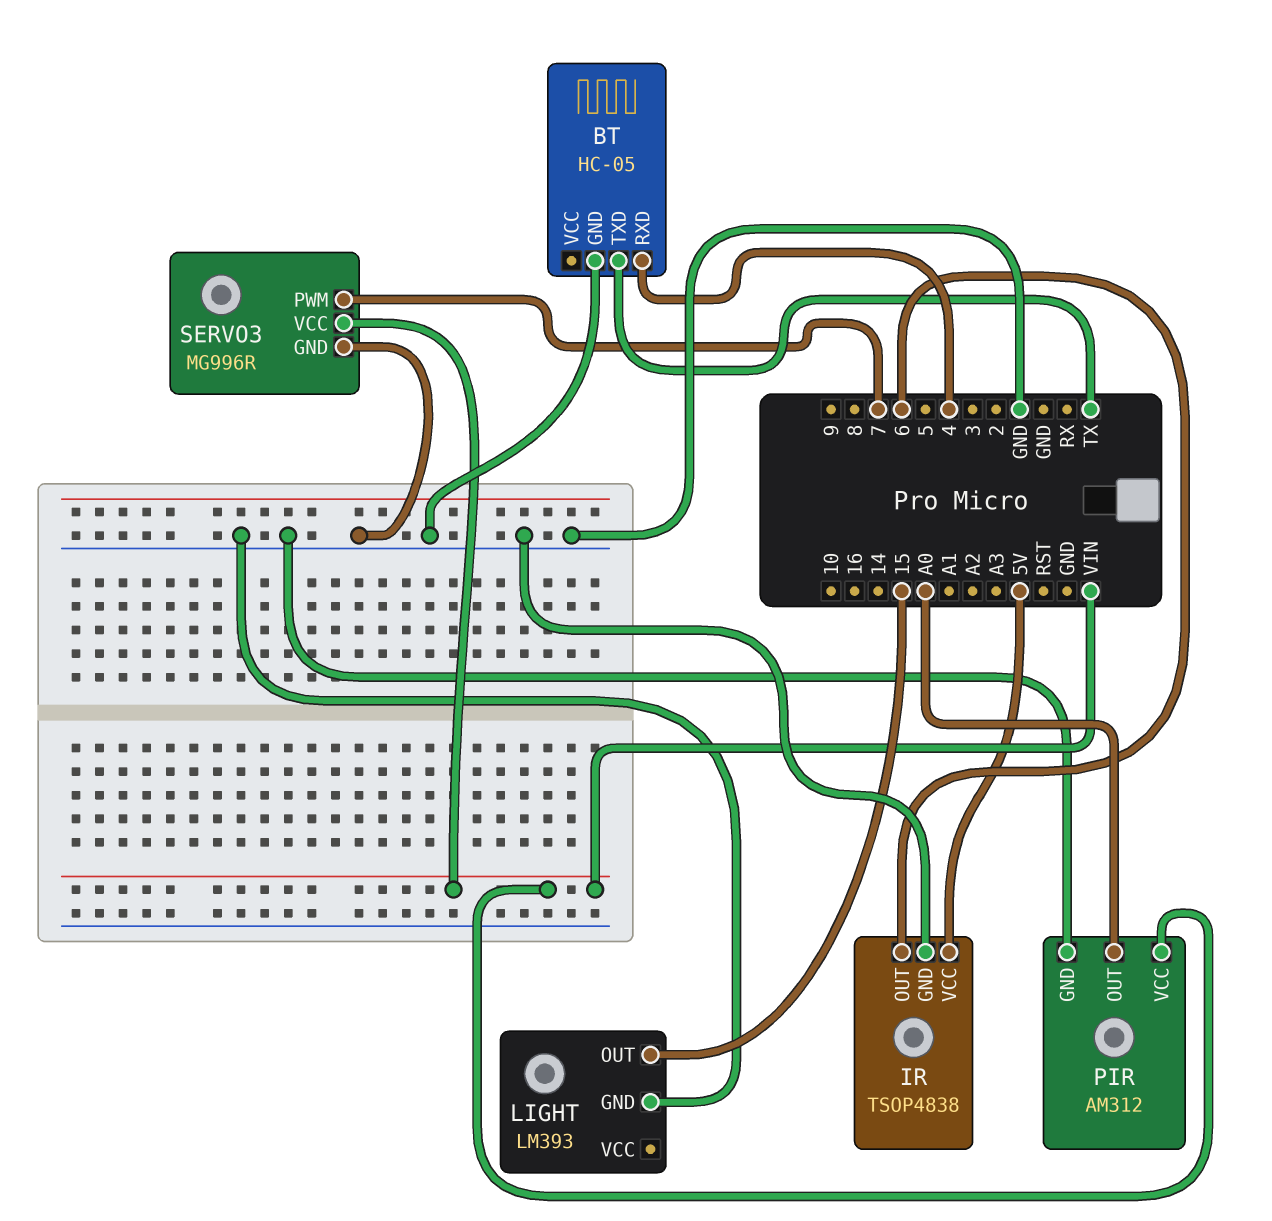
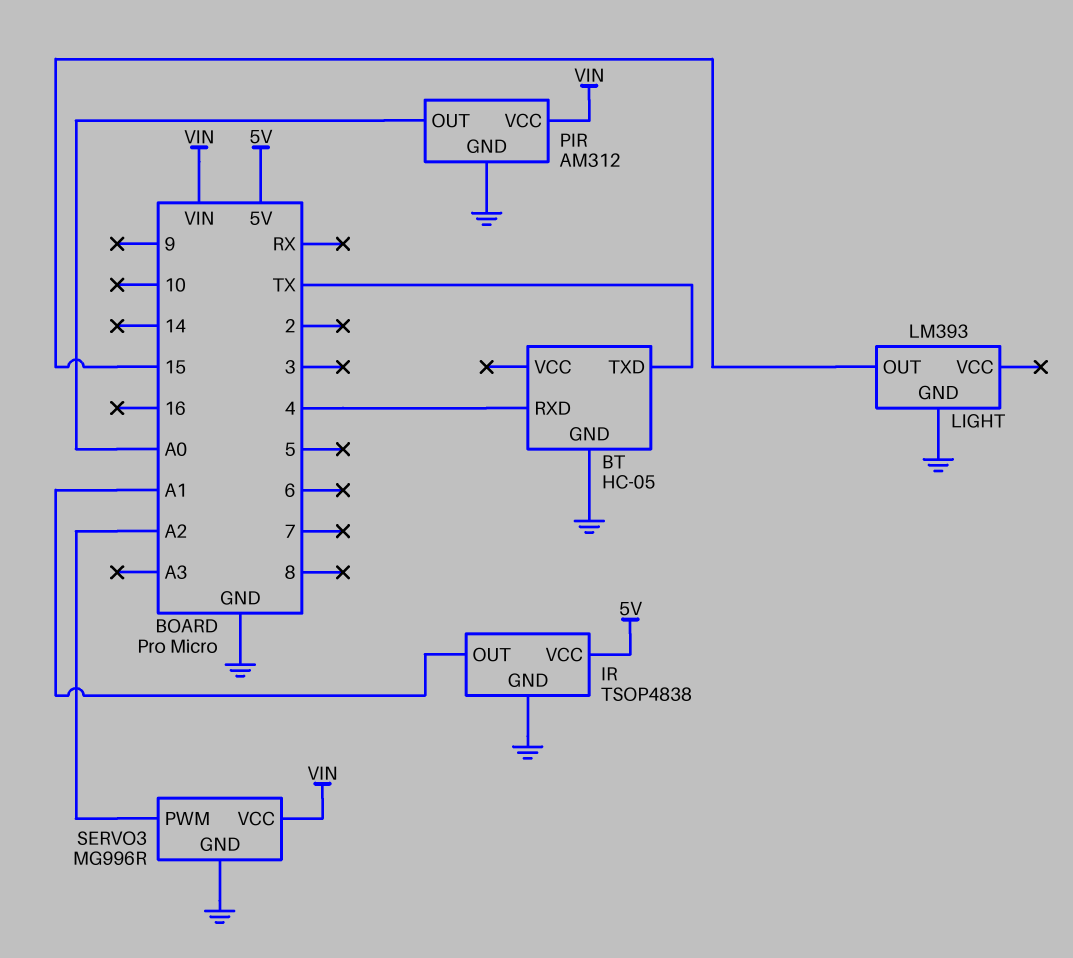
IR pin OUT: 6 -> A1
SERVO3 pin PWM: 7 -> A2

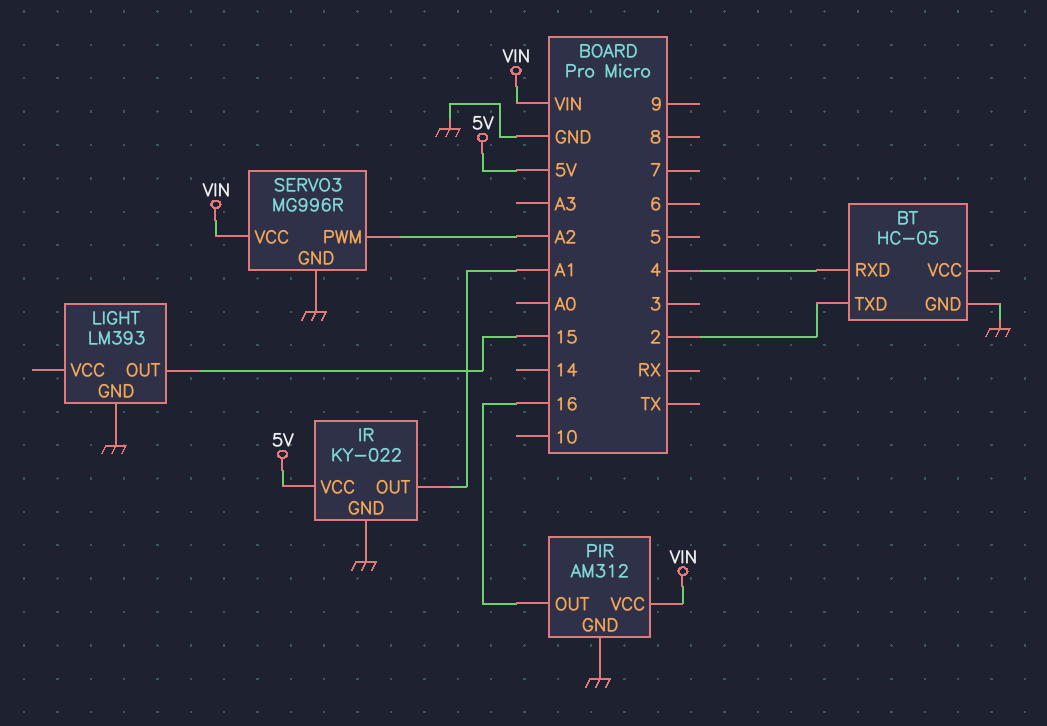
BT pin TXD: TX -> 2
IR: TSOP4838 -> KY-022
PIR pin OUT: A0 -> 16

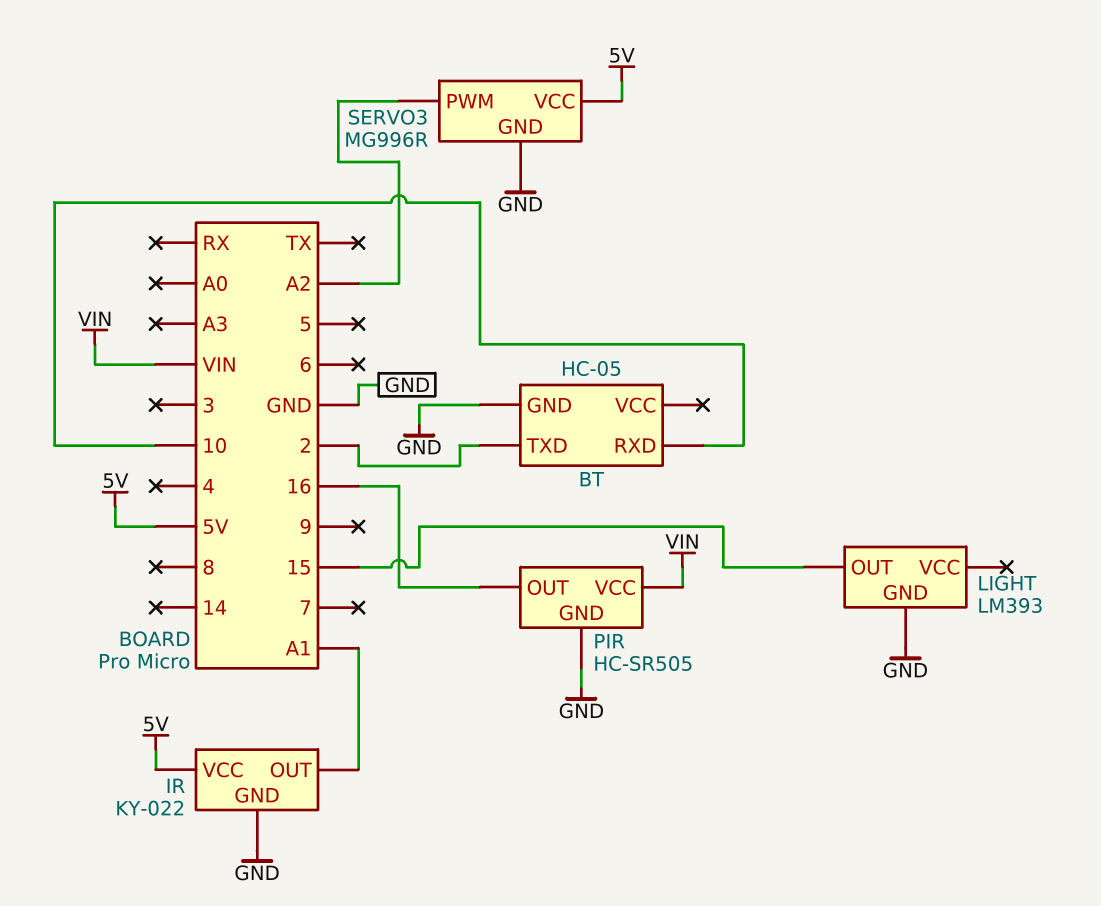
BT pin RXD: 4 -> 10
PIR: AM312 -> HC-SR505
SERVO3 pin VCC: VIN -> 5V

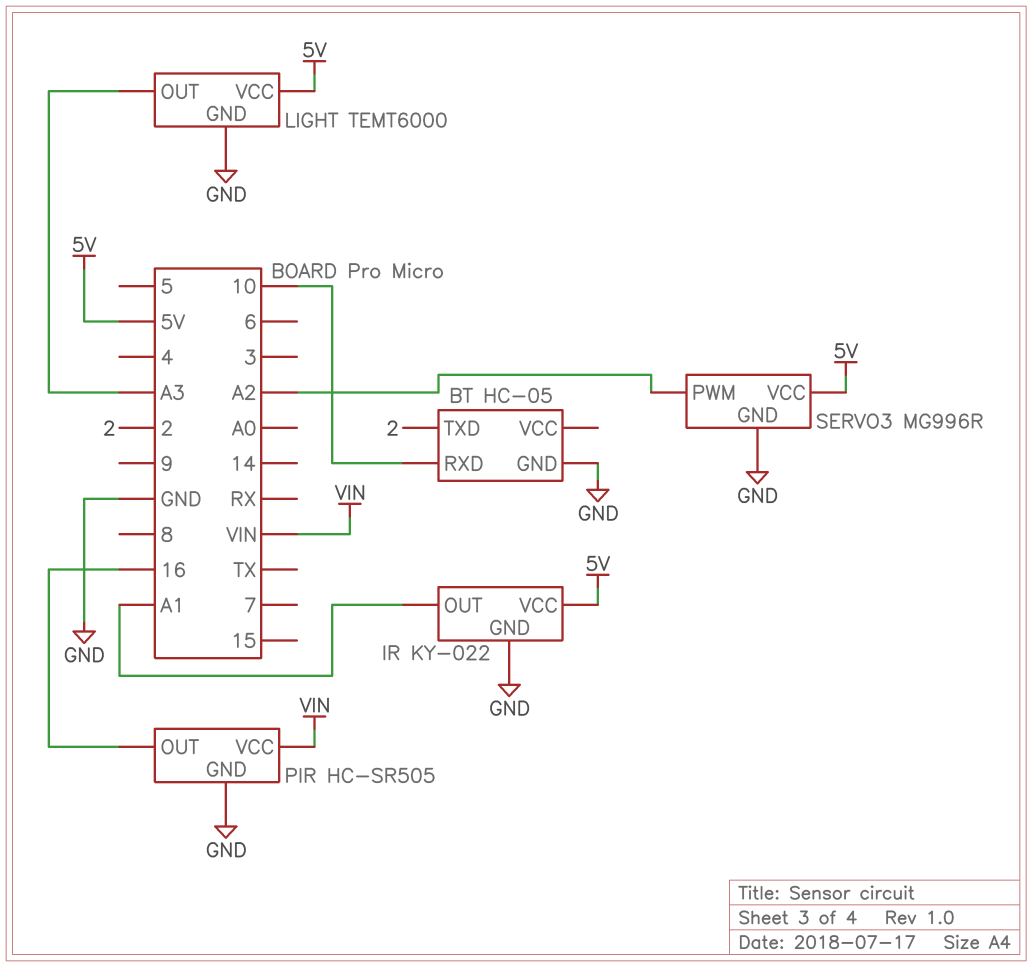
LIGHT: LM393 -> TEMT6000
LIGHT pin OUT: 15 -> A3
LIGHT pin VCC: none -> 5V

